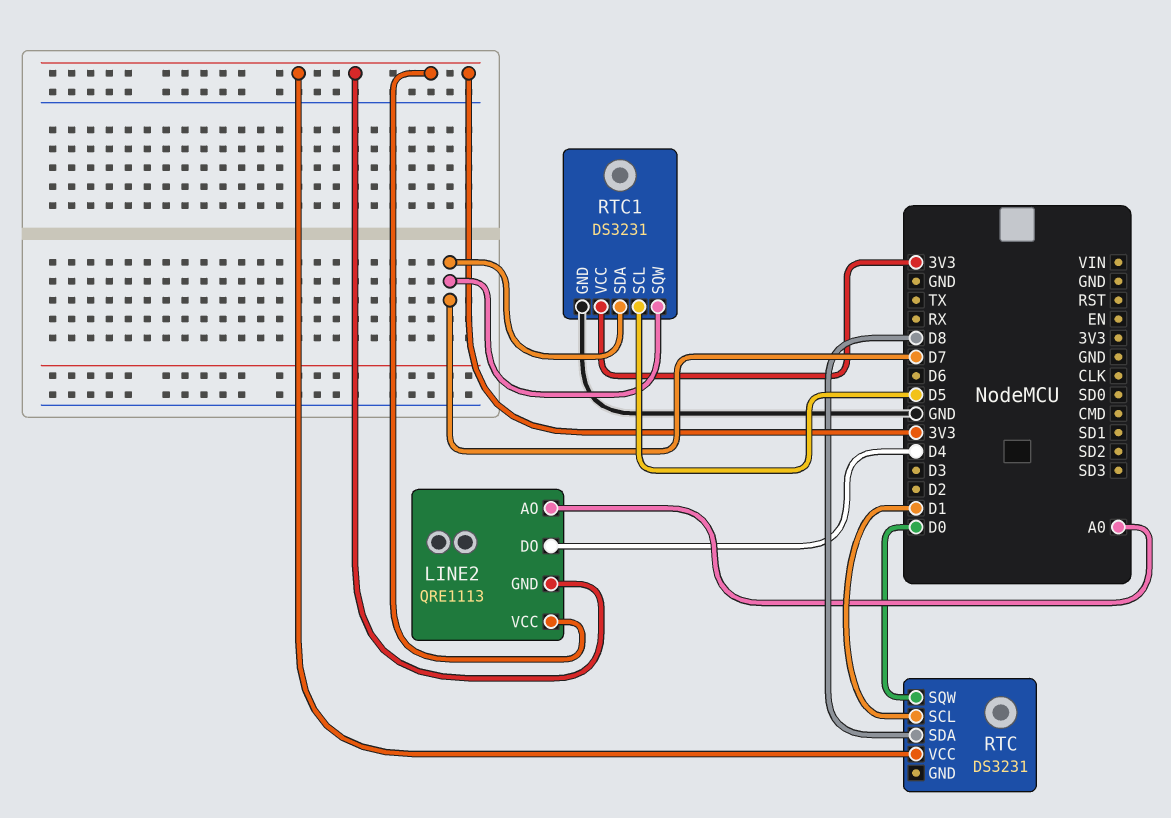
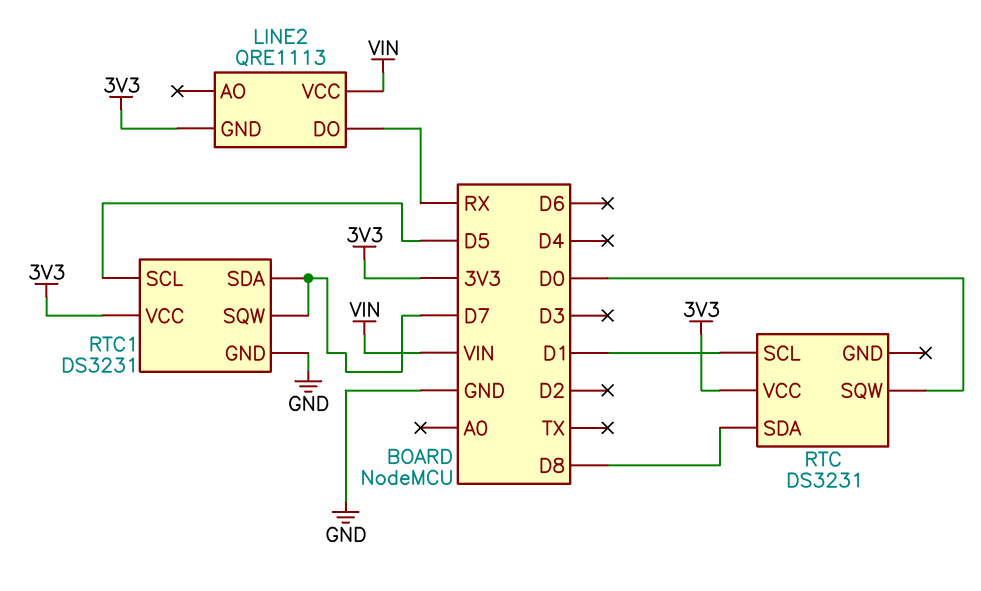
LINE2 pin AO: A0 -> none
LINE2 pin DO: D4 -> RX
LINE2 pin VCC: 3V3 -> VIN

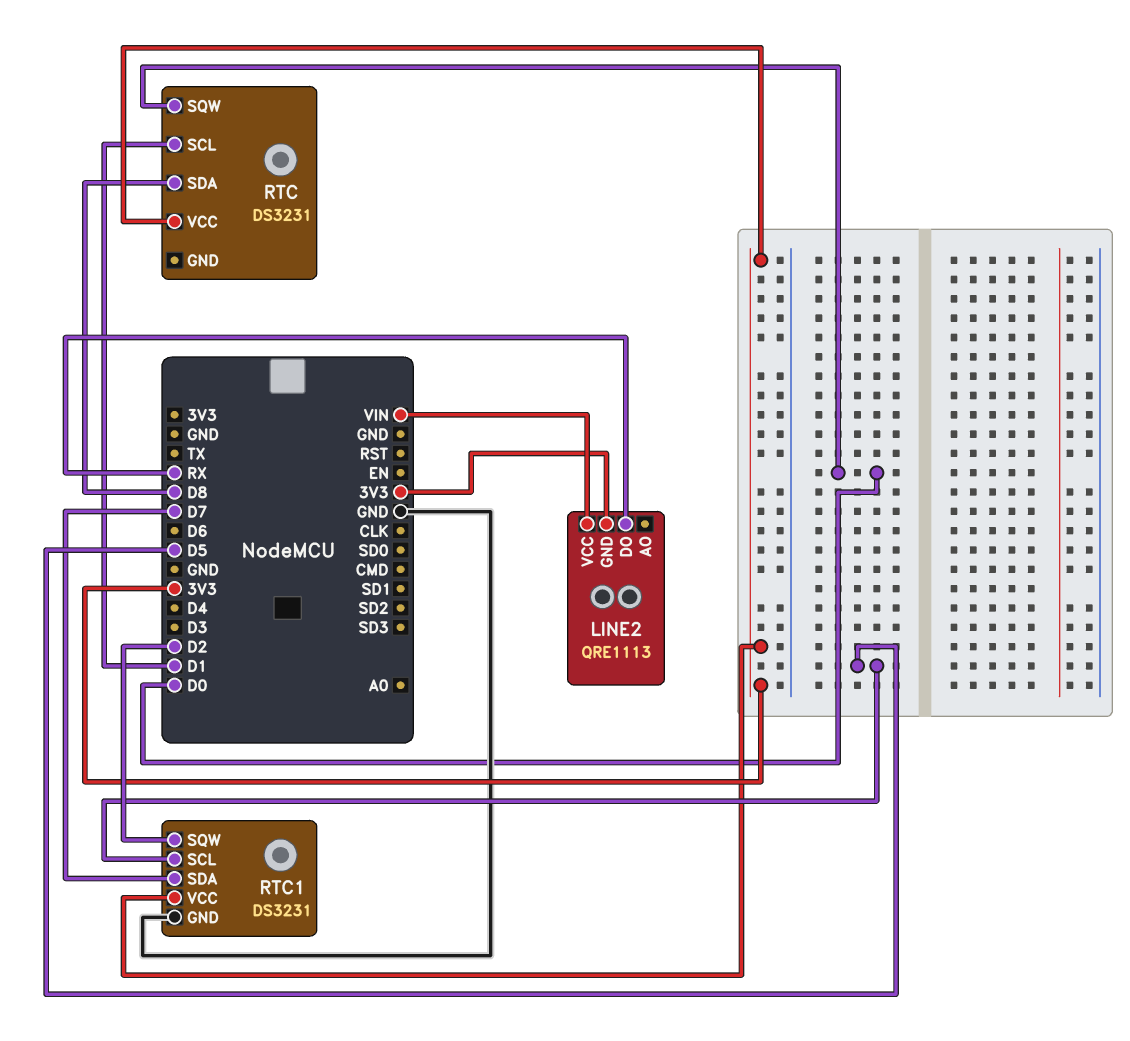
RTC1 pin SQW: D7 -> D2

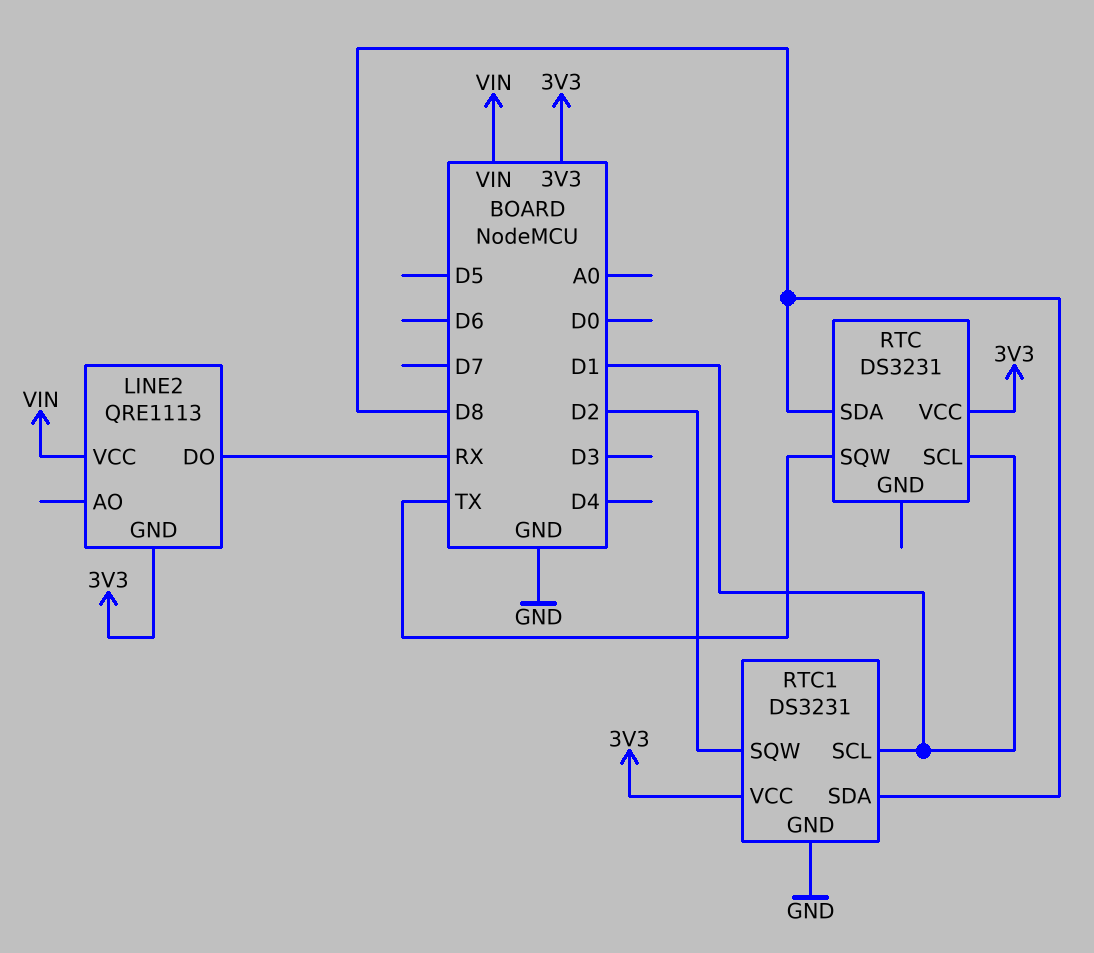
RTC pin SQW: D0 -> TX
RTC1 pin SCL: D5 -> D1
RTC1 pin SDA: D7 -> D8

